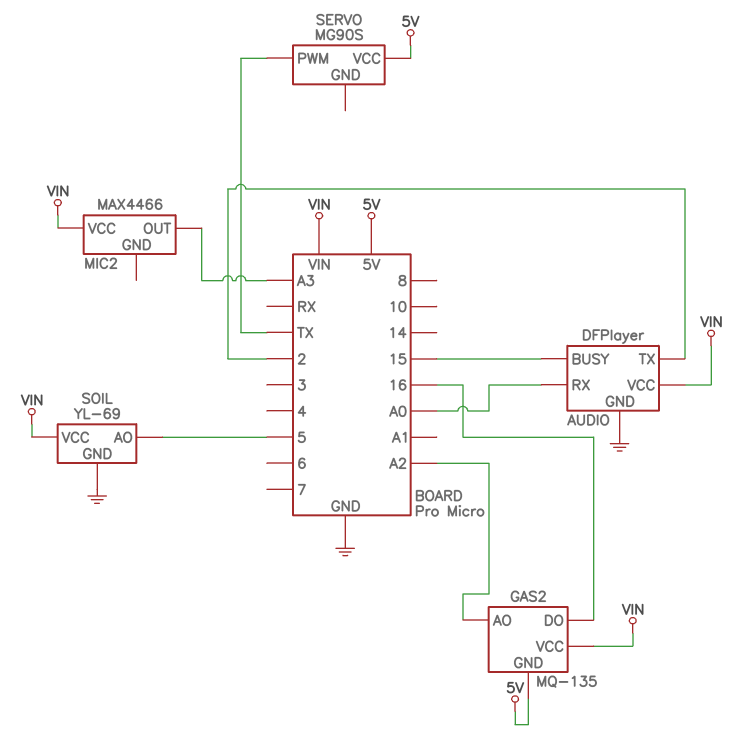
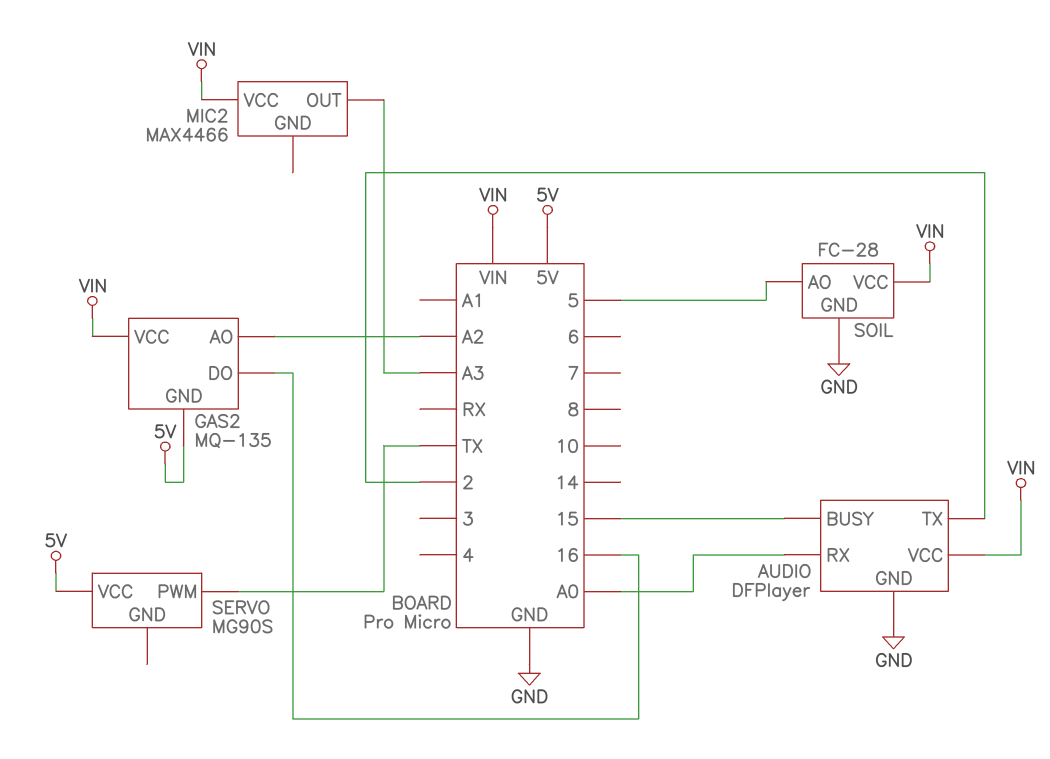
SOIL: YL-69 -> FC-28

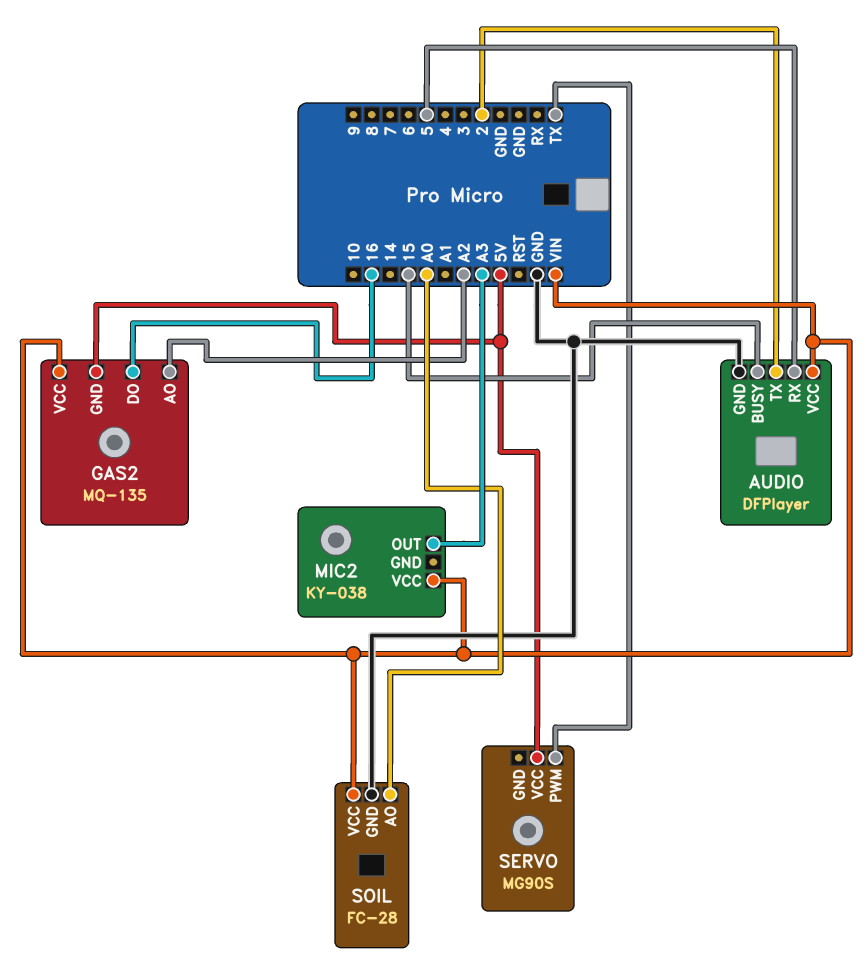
AUDIO pin RX: A0 -> 5
MIC2: MAX4466 -> KY-038
SOIL pin AO: 5 -> A0

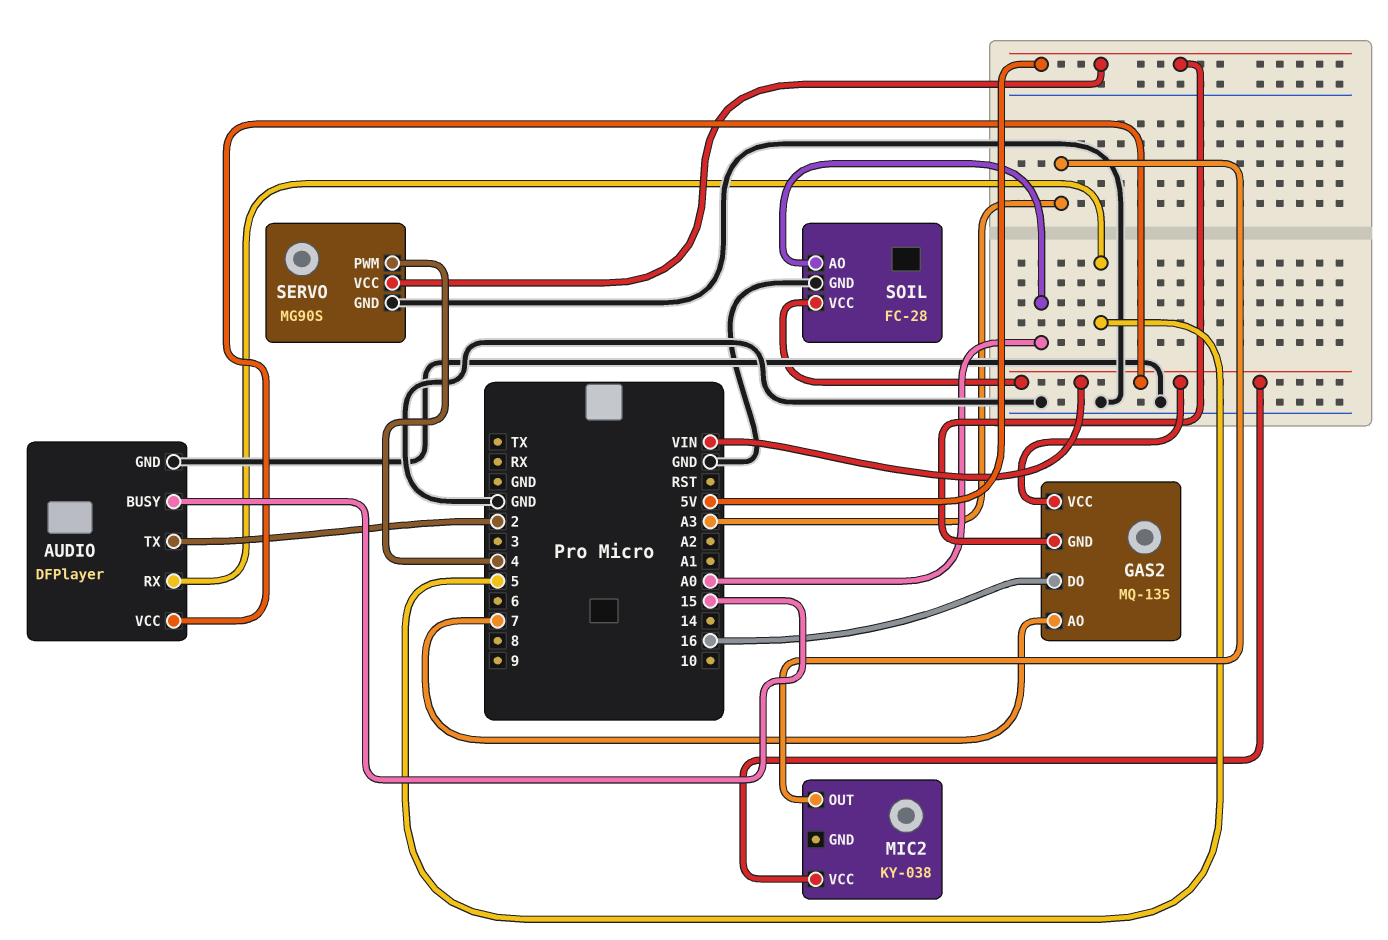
GAS2 pin AO: A2 -> 7
SERVO pin GND: none -> GND
SERVO pin PWM: TX -> 4

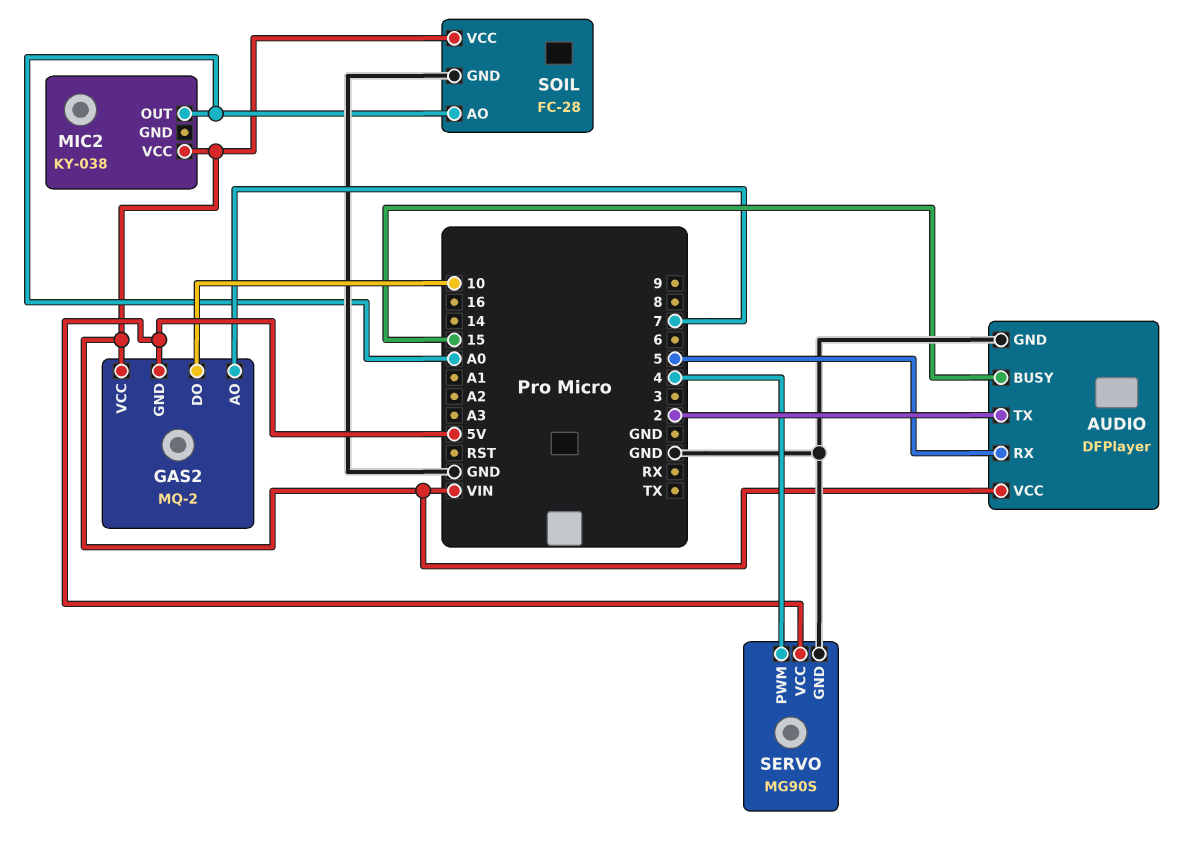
GAS2: MQ-135 -> MQ-2
GAS2 pin DO: 16 -> 10
MIC2 pin OUT: A3 -> A0

